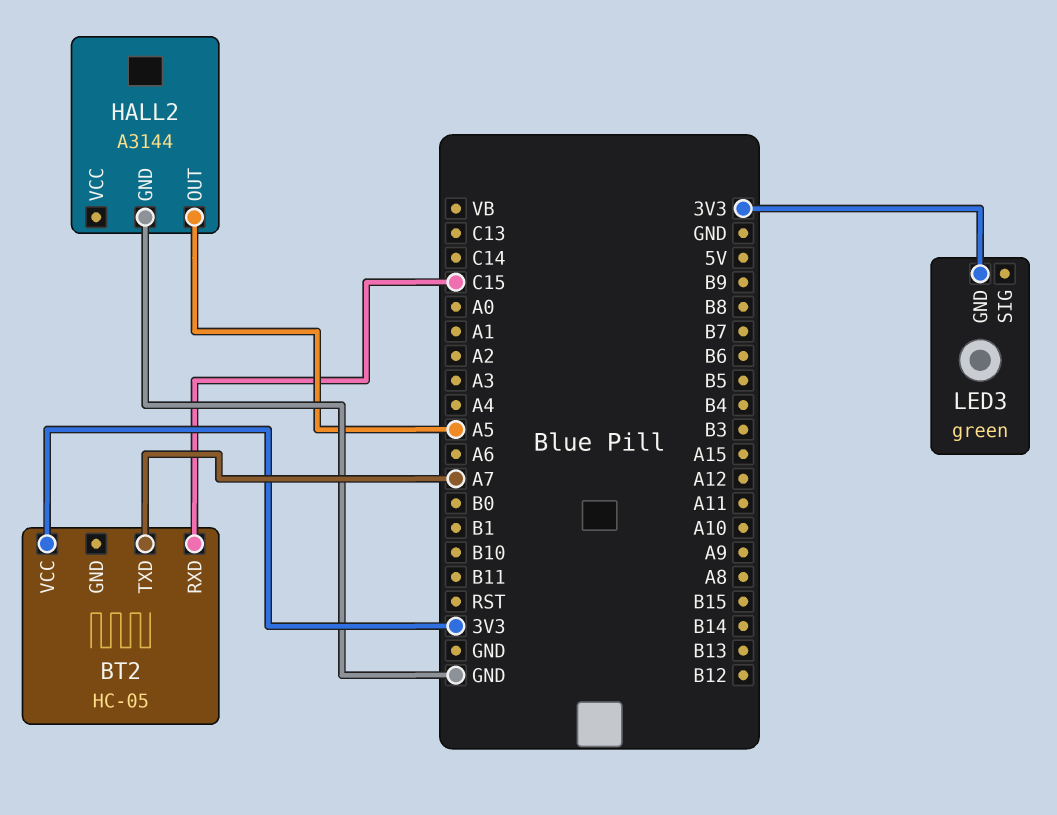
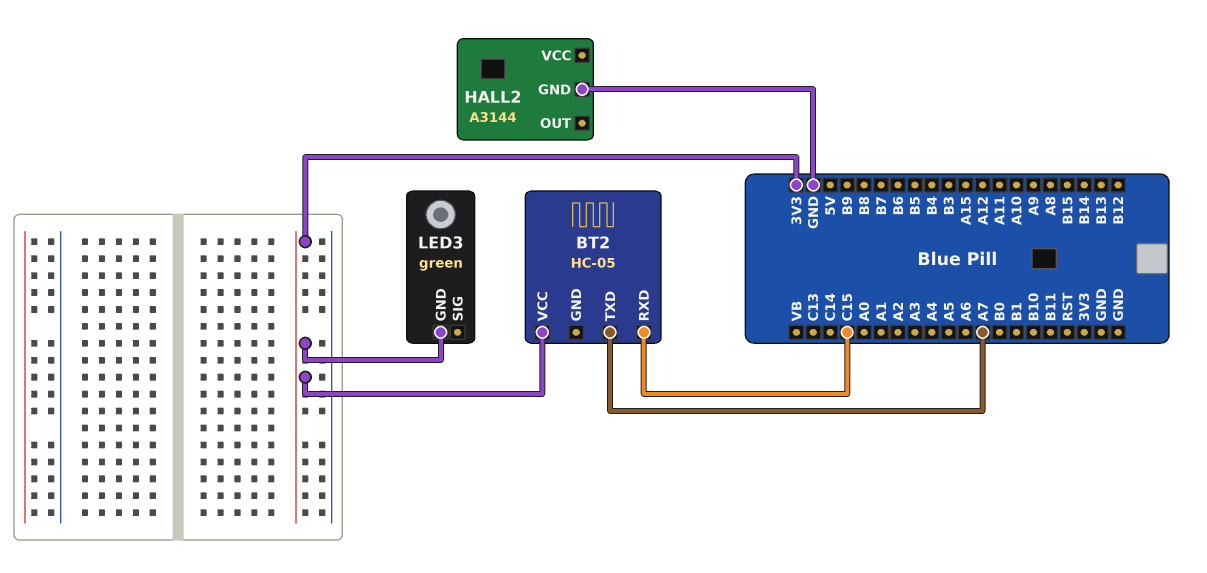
HALL2 pin OUT: A5 -> none

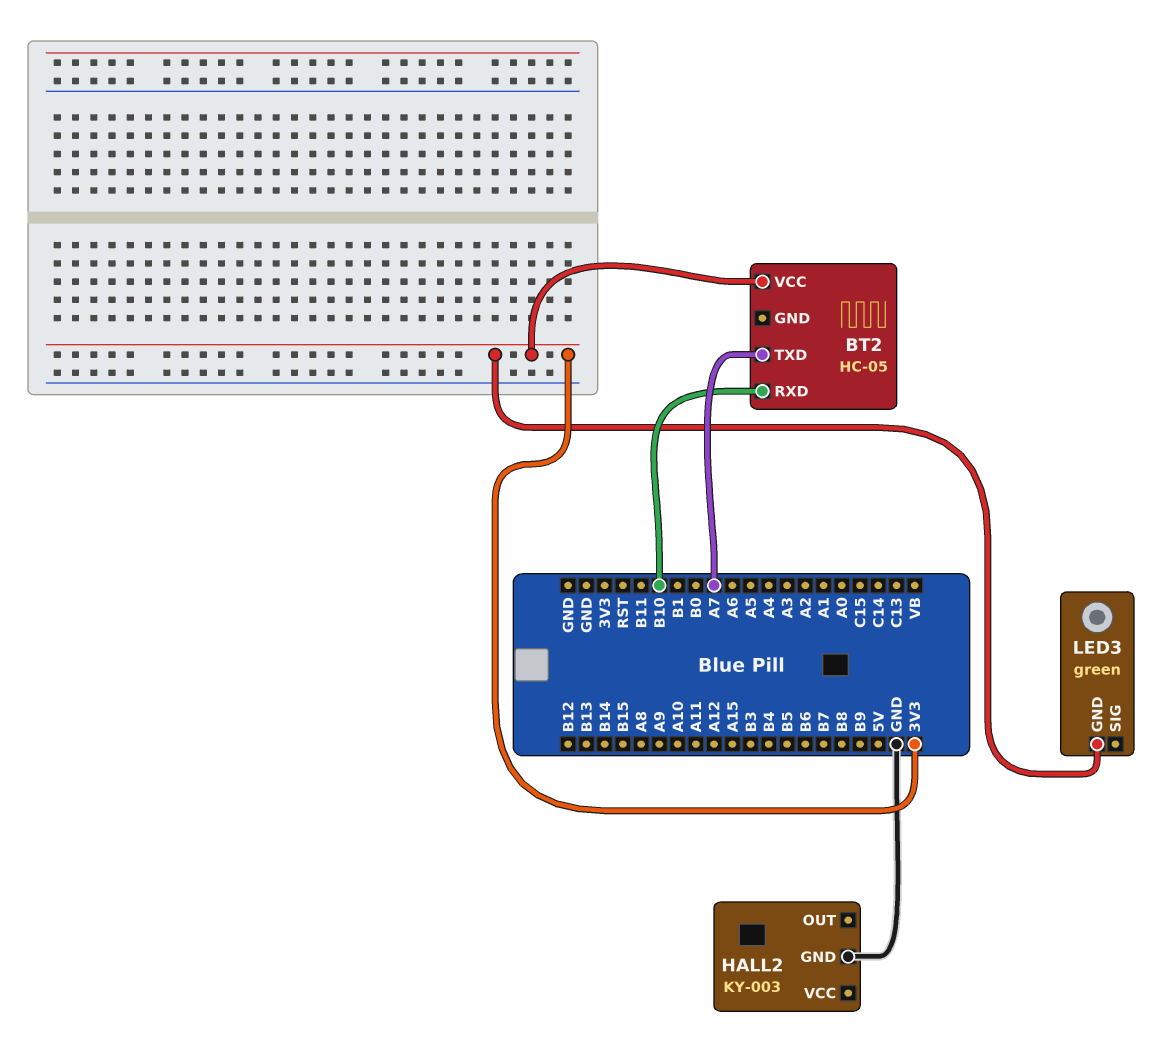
BT2 pin RXD: C15 -> B10
HALL2: A3144 -> KY-003

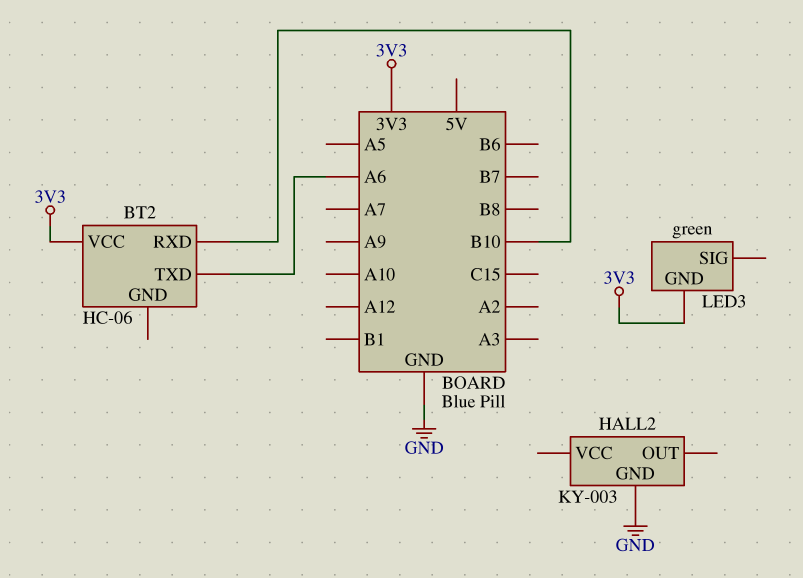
BT2: HC-05 -> HC-06
BT2 pin TXD: A7 -> A6

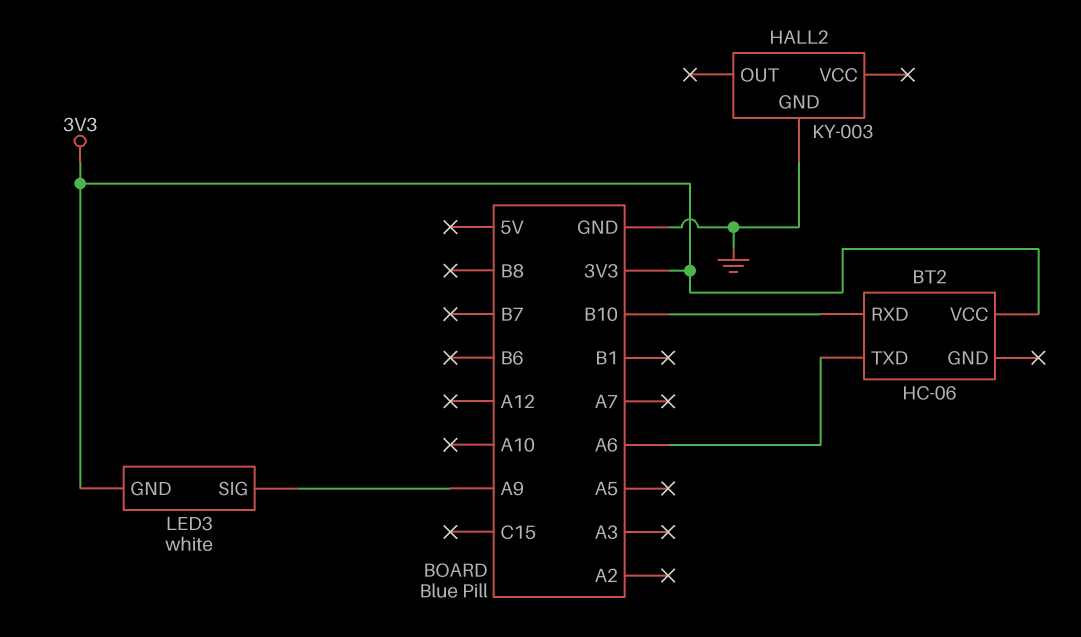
LED3: green -> white
LED3 pin SIG: none -> A9

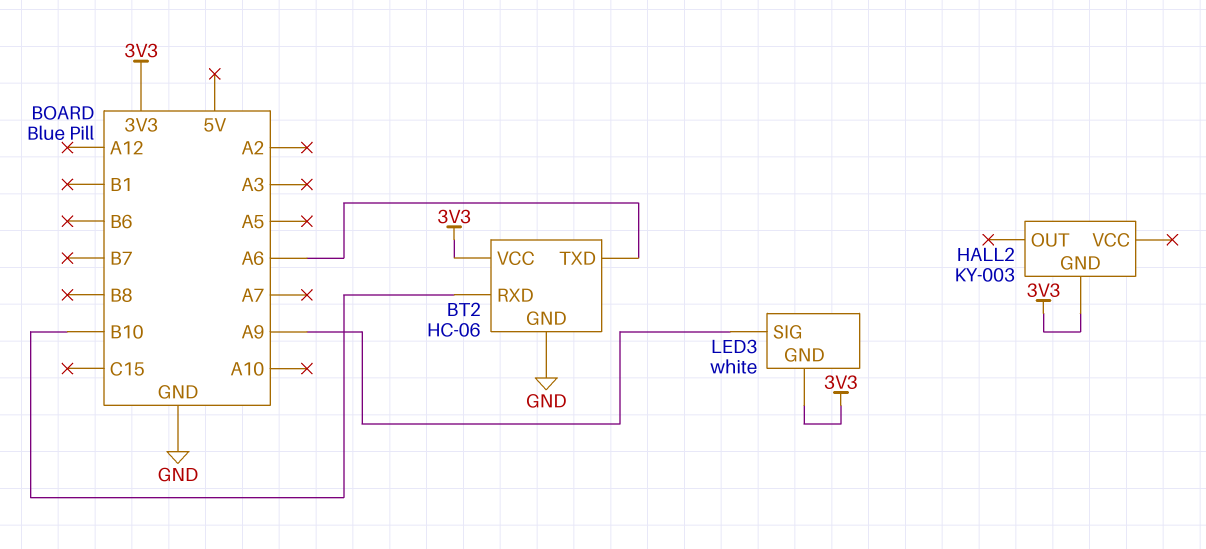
BT2 pin GND: none -> GND
HALL2 pin GND: GND -> 3V3

